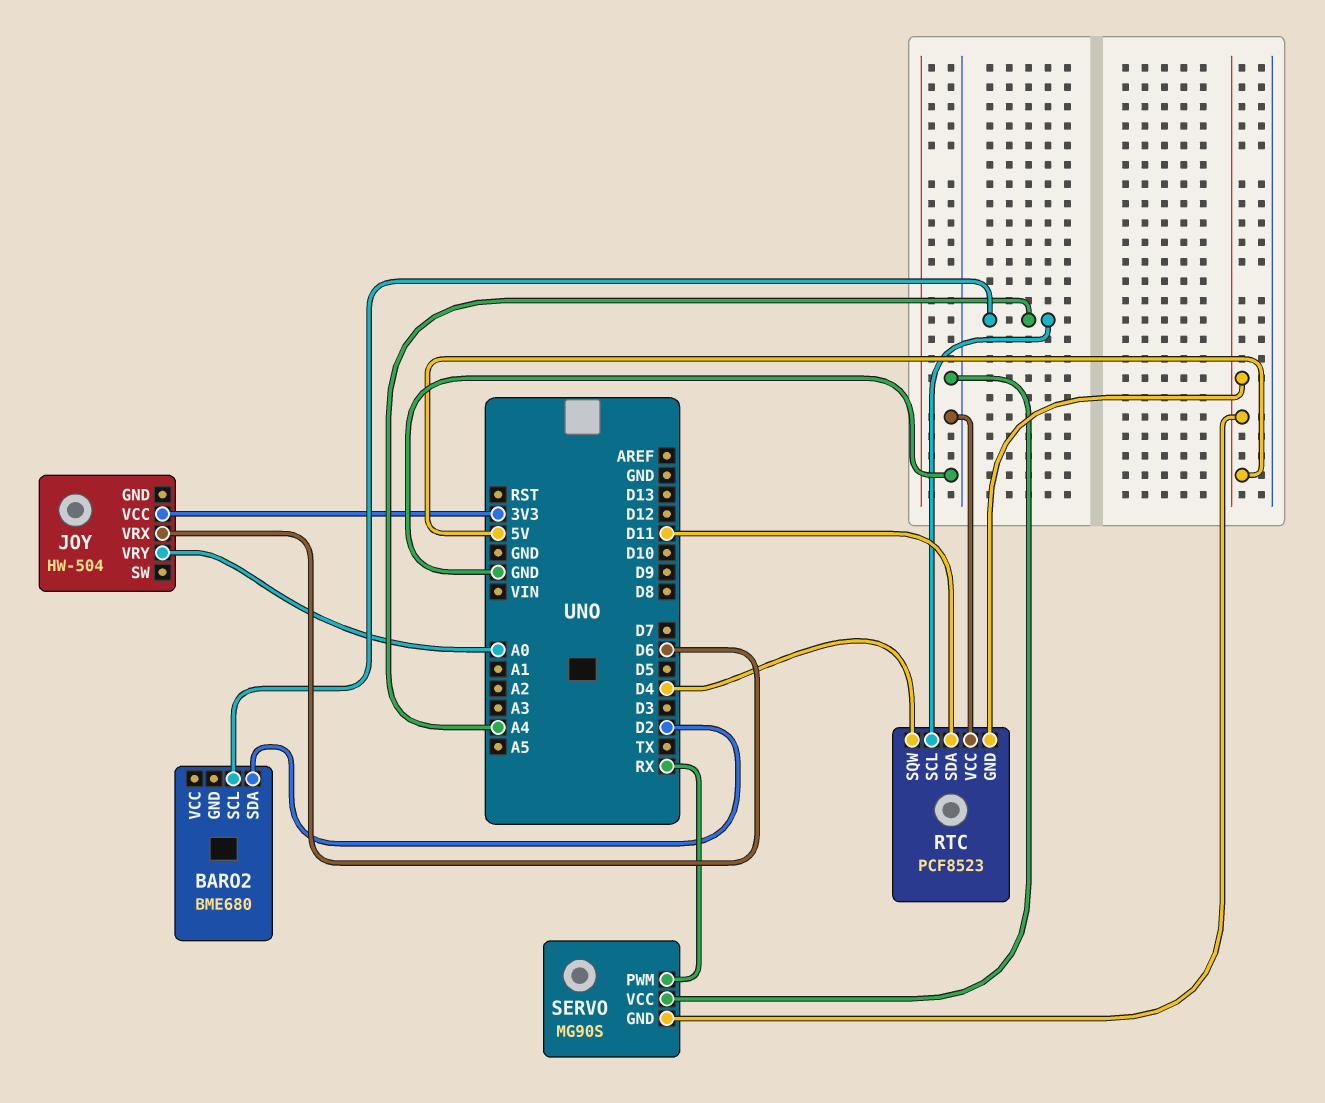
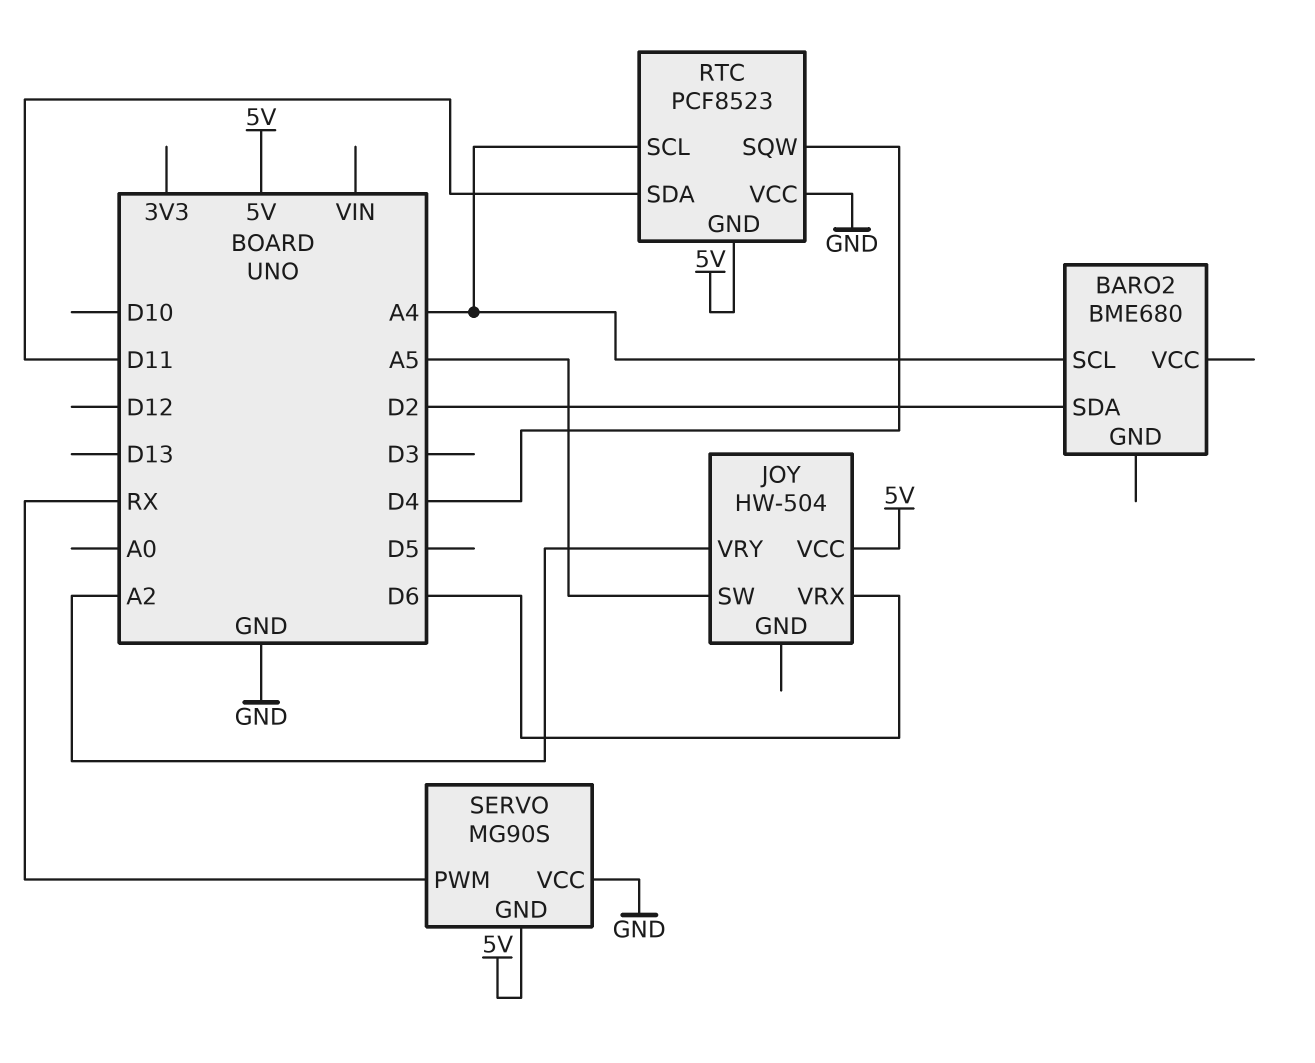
JOY pin SW: none -> A5
JOY pin VCC: 3V3 -> 5V
JOY pin VRY: A0 -> A2

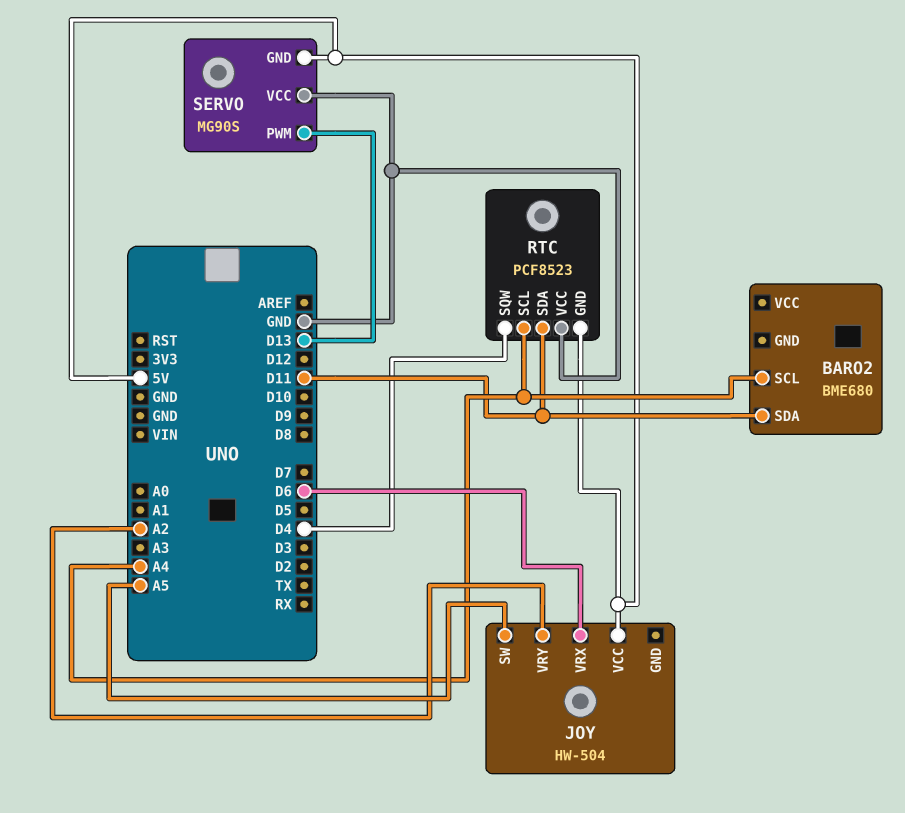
BARO2 pin SDA: D2 -> D11
SERVO pin PWM: RX -> D13

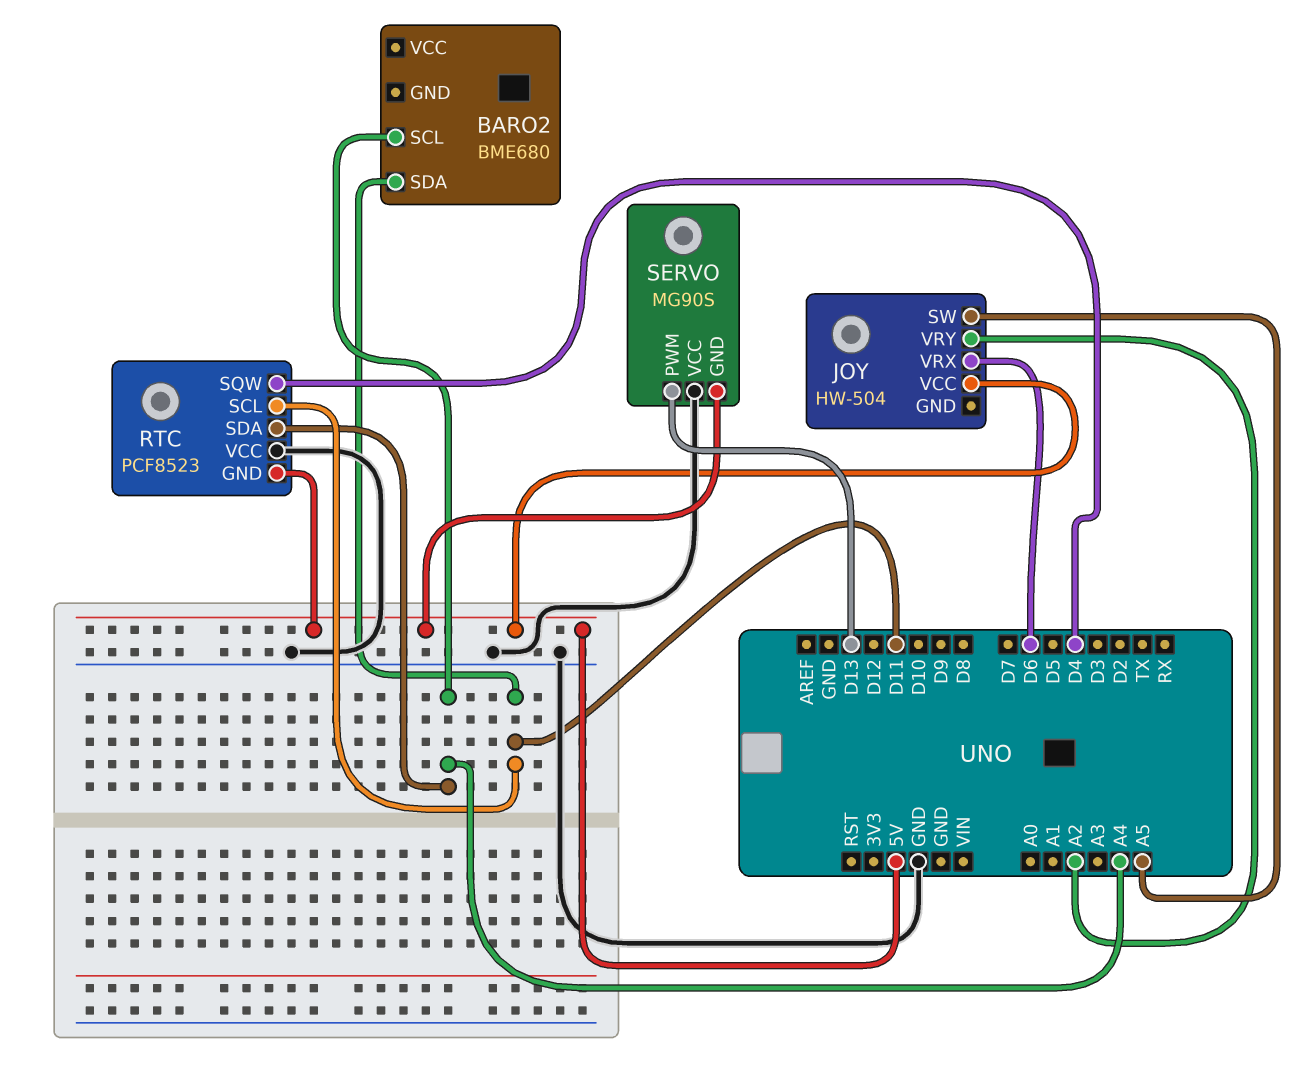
RTC pin SCL: A4 -> D11
RTC pin SDA: D11 -> A4

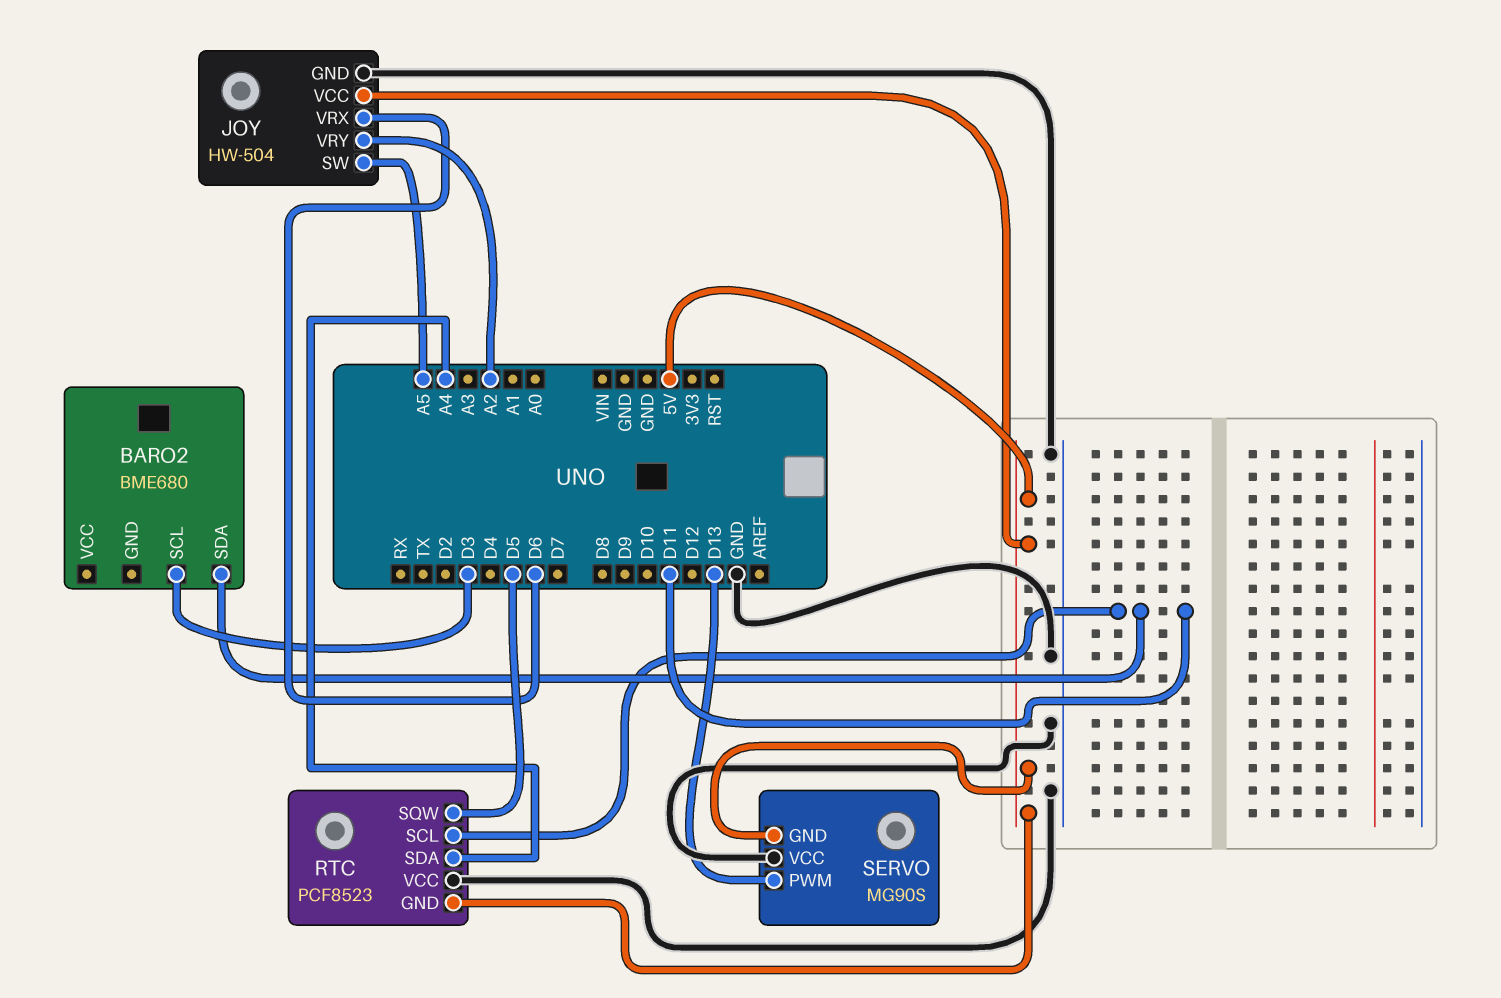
BARO2 pin SCL: A4 -> D3
JOY pin GND: none -> GND
RTC pin SQW: D4 -> D5

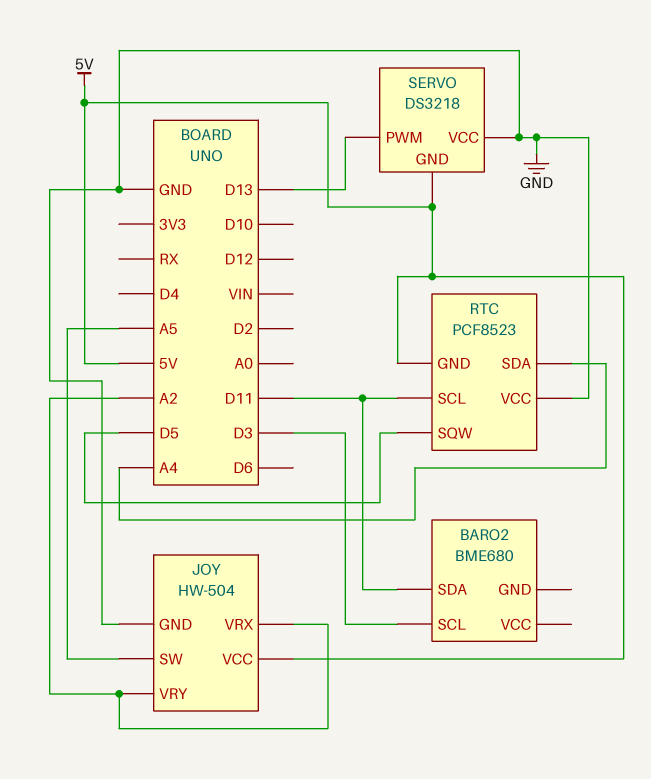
JOY pin VRX: D6 -> A2
SERVO: MG90S -> DS3218

